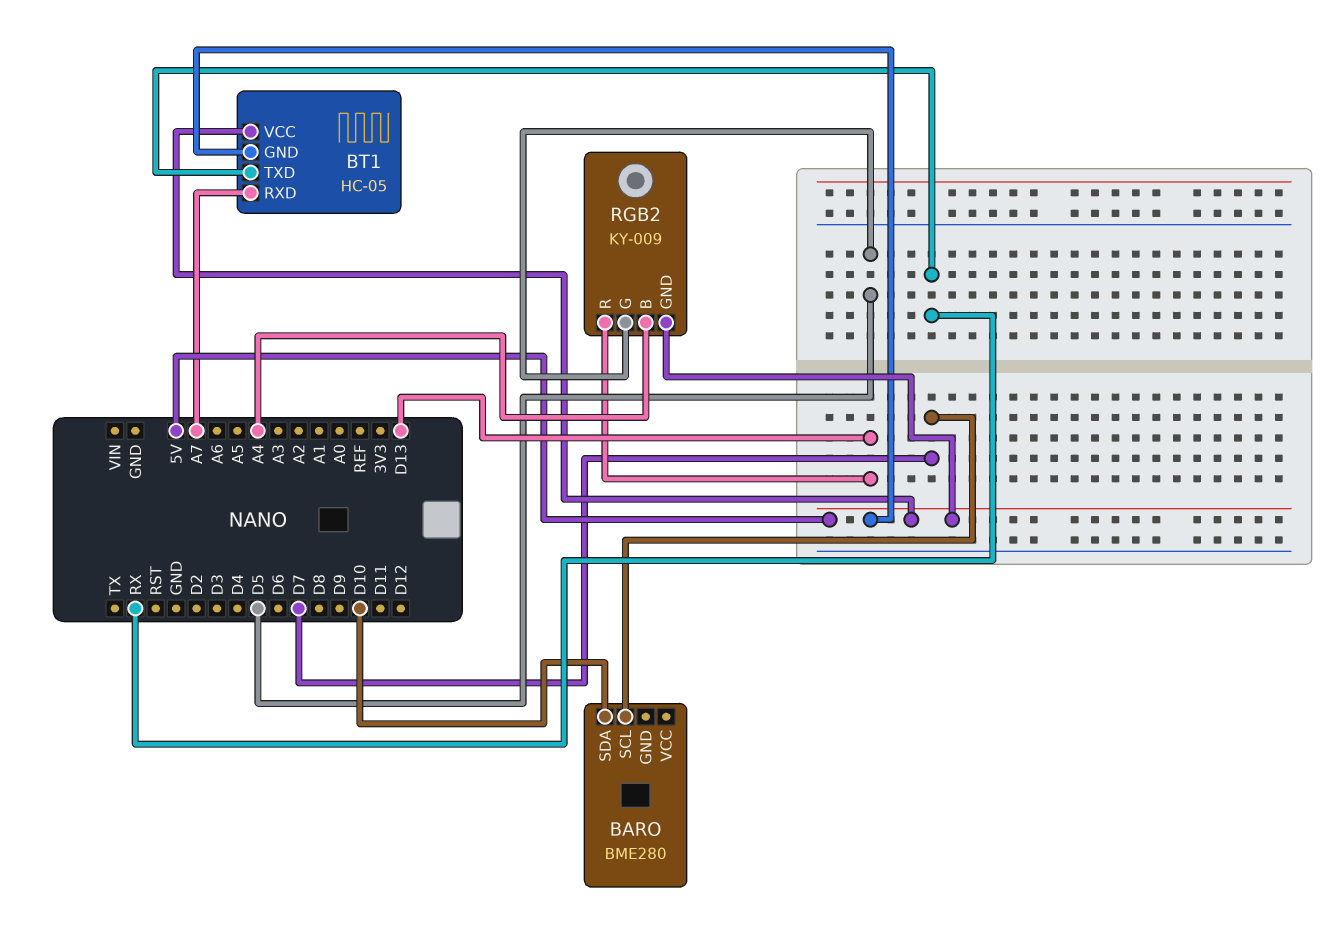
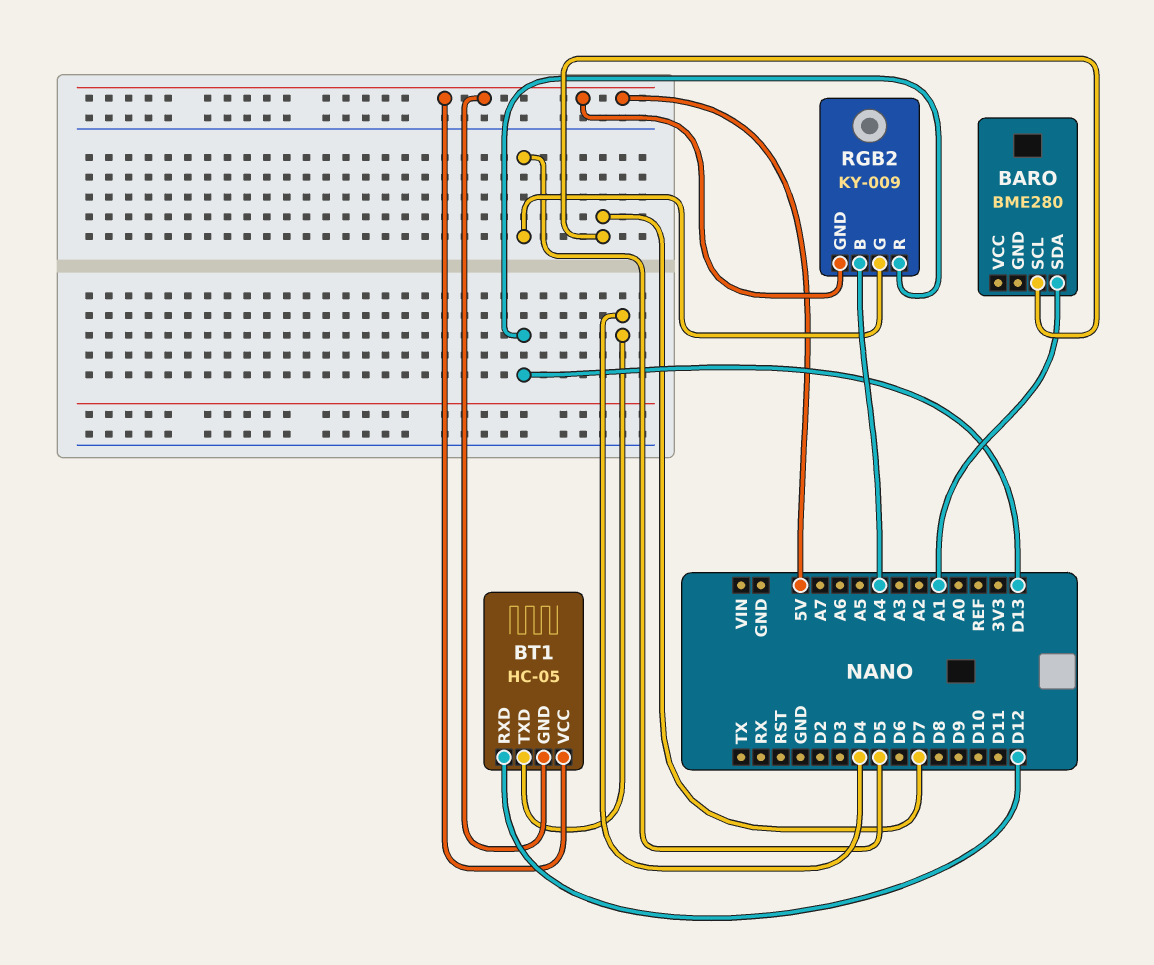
BARO pin SDA: D10 -> A1
BT1 pin RXD: A7 -> D12
BT1 pin TXD: RX -> D4

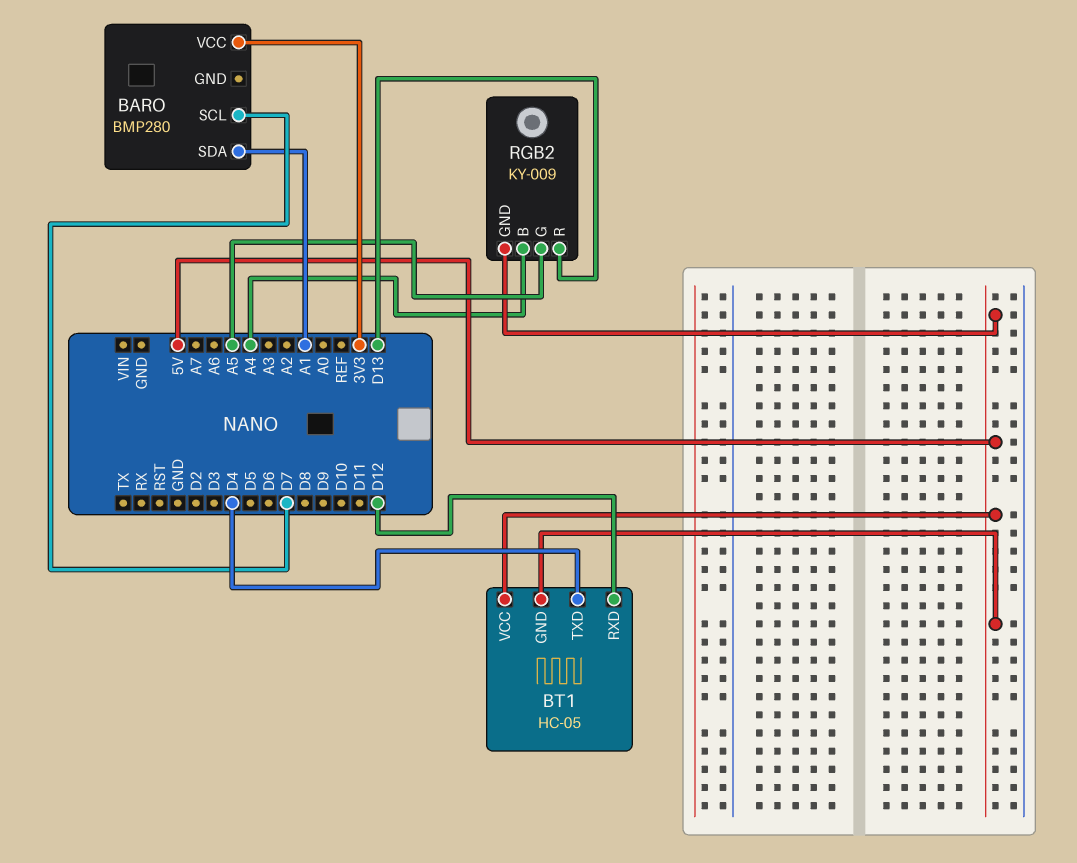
BARO: BME280 -> BMP280
BARO pin VCC: none -> 3V3
RGB2 pin G: D5 -> A5

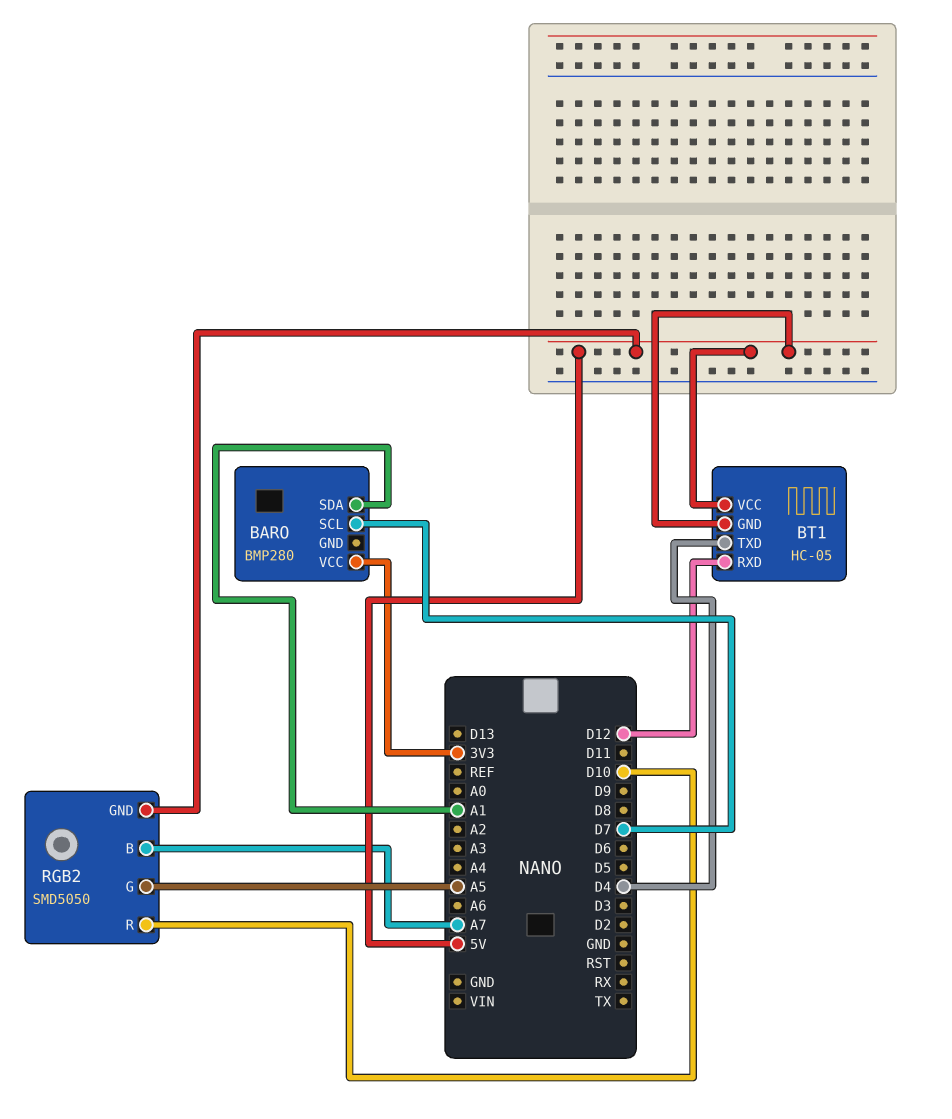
RGB2: KY-009 -> SMD5050
RGB2 pin B: A4 -> A7
RGB2 pin R: D13 -> D10

